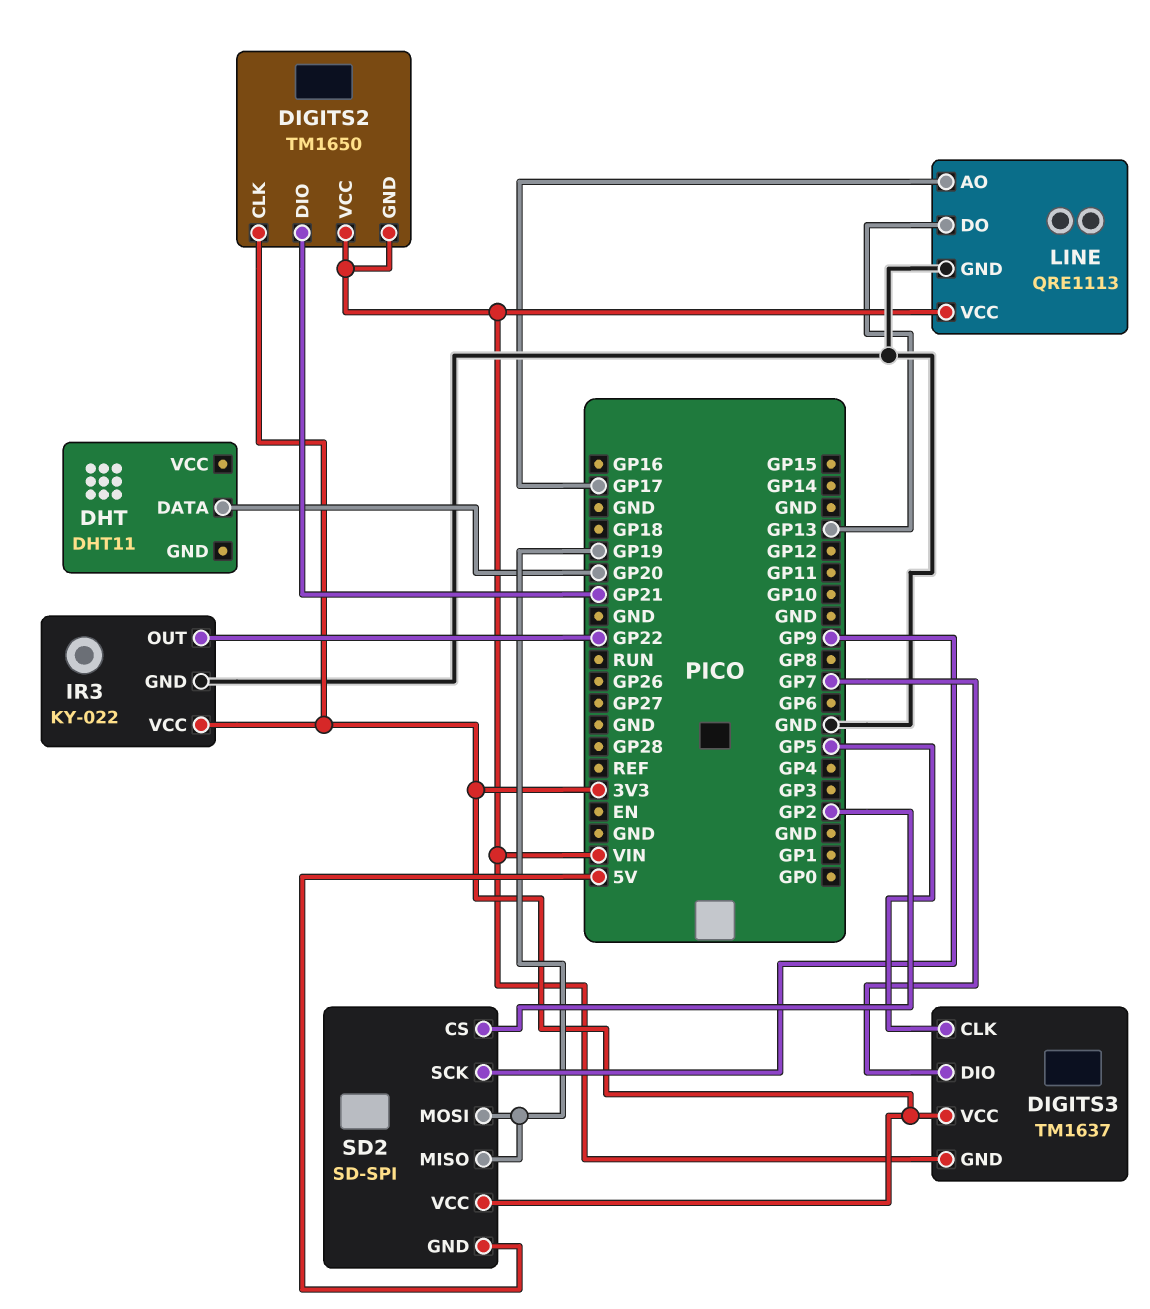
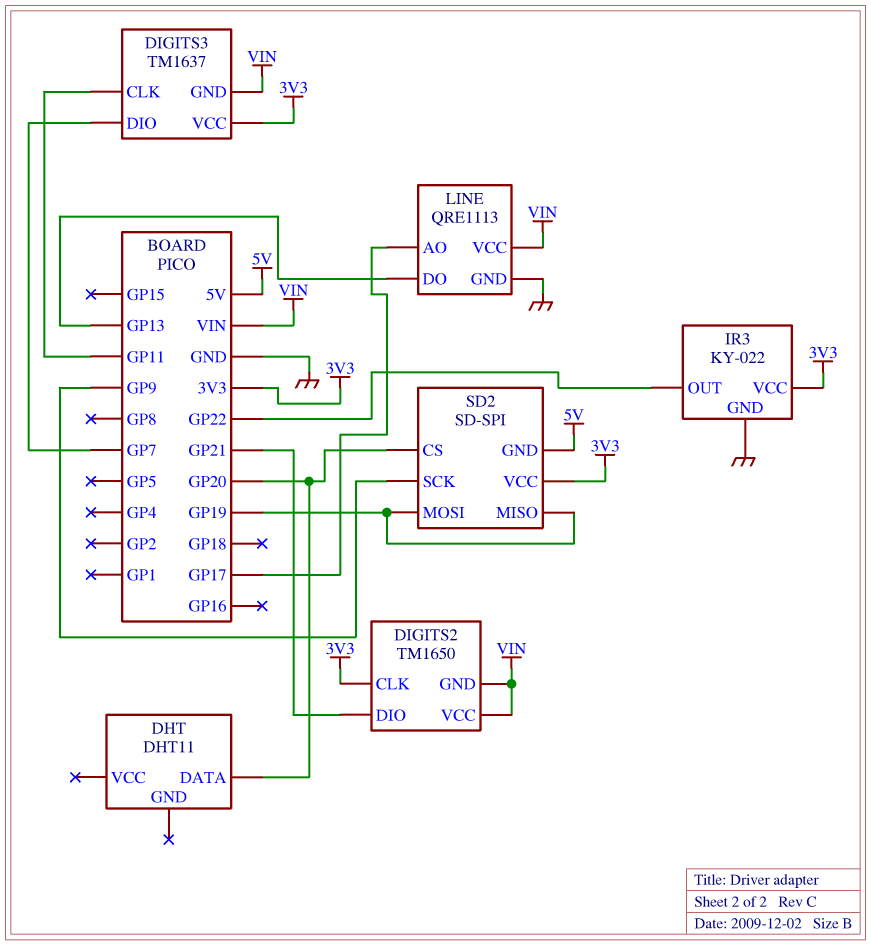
DIGITS3 pin CLK: GP5 -> GP11
SD2 pin CS: GP2 -> GP20

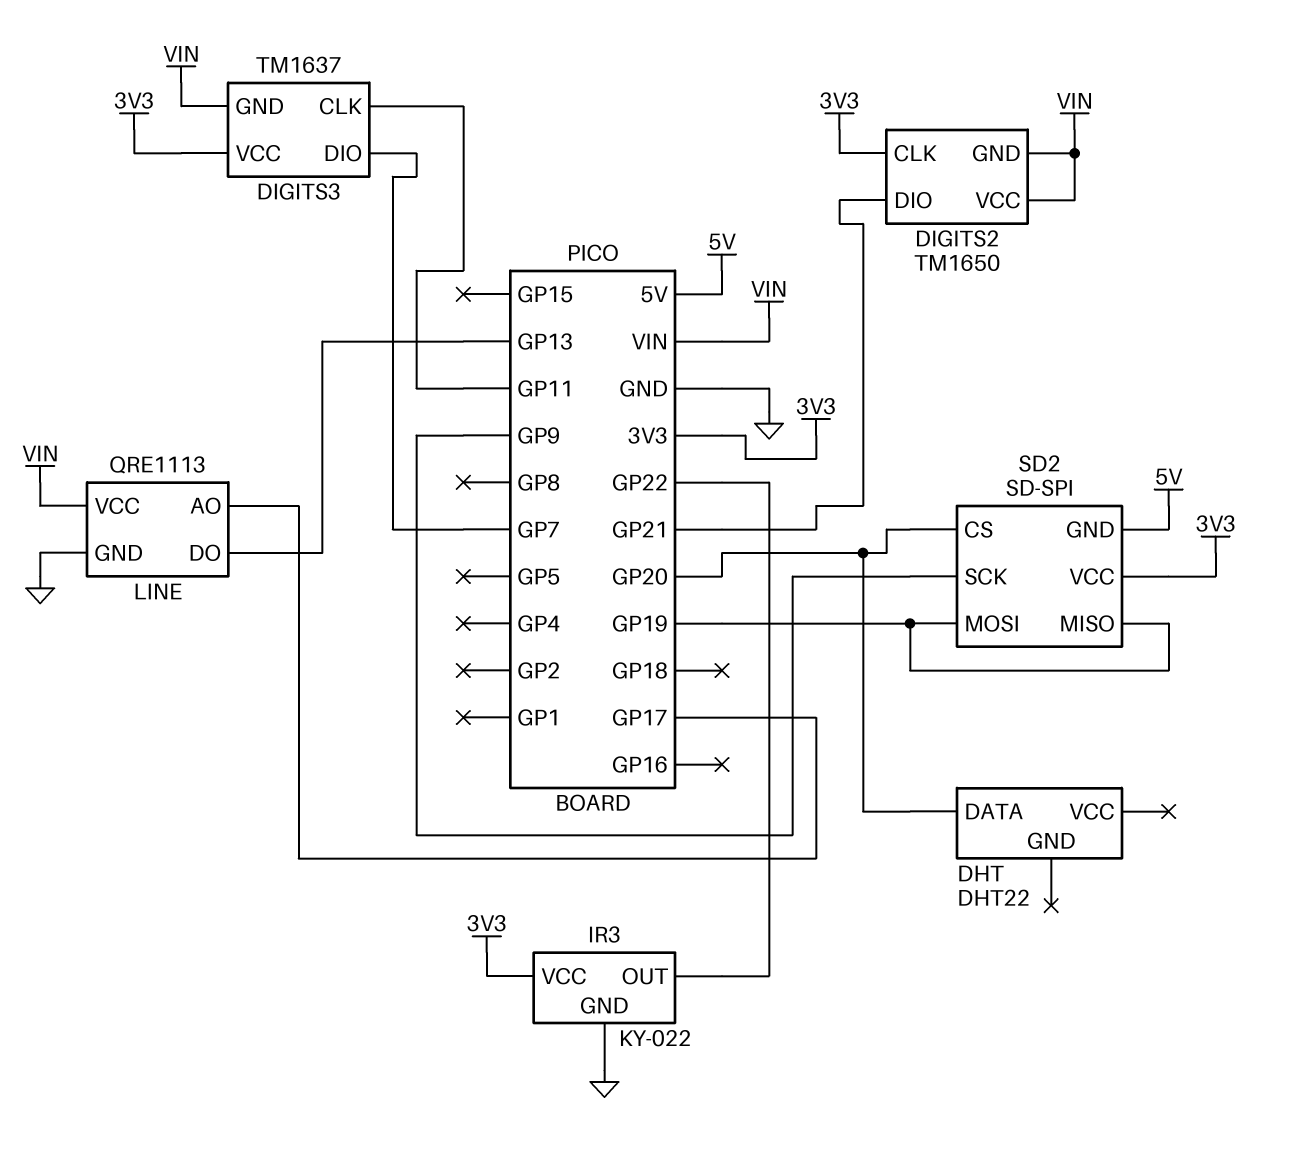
DHT: DHT11 -> DHT22

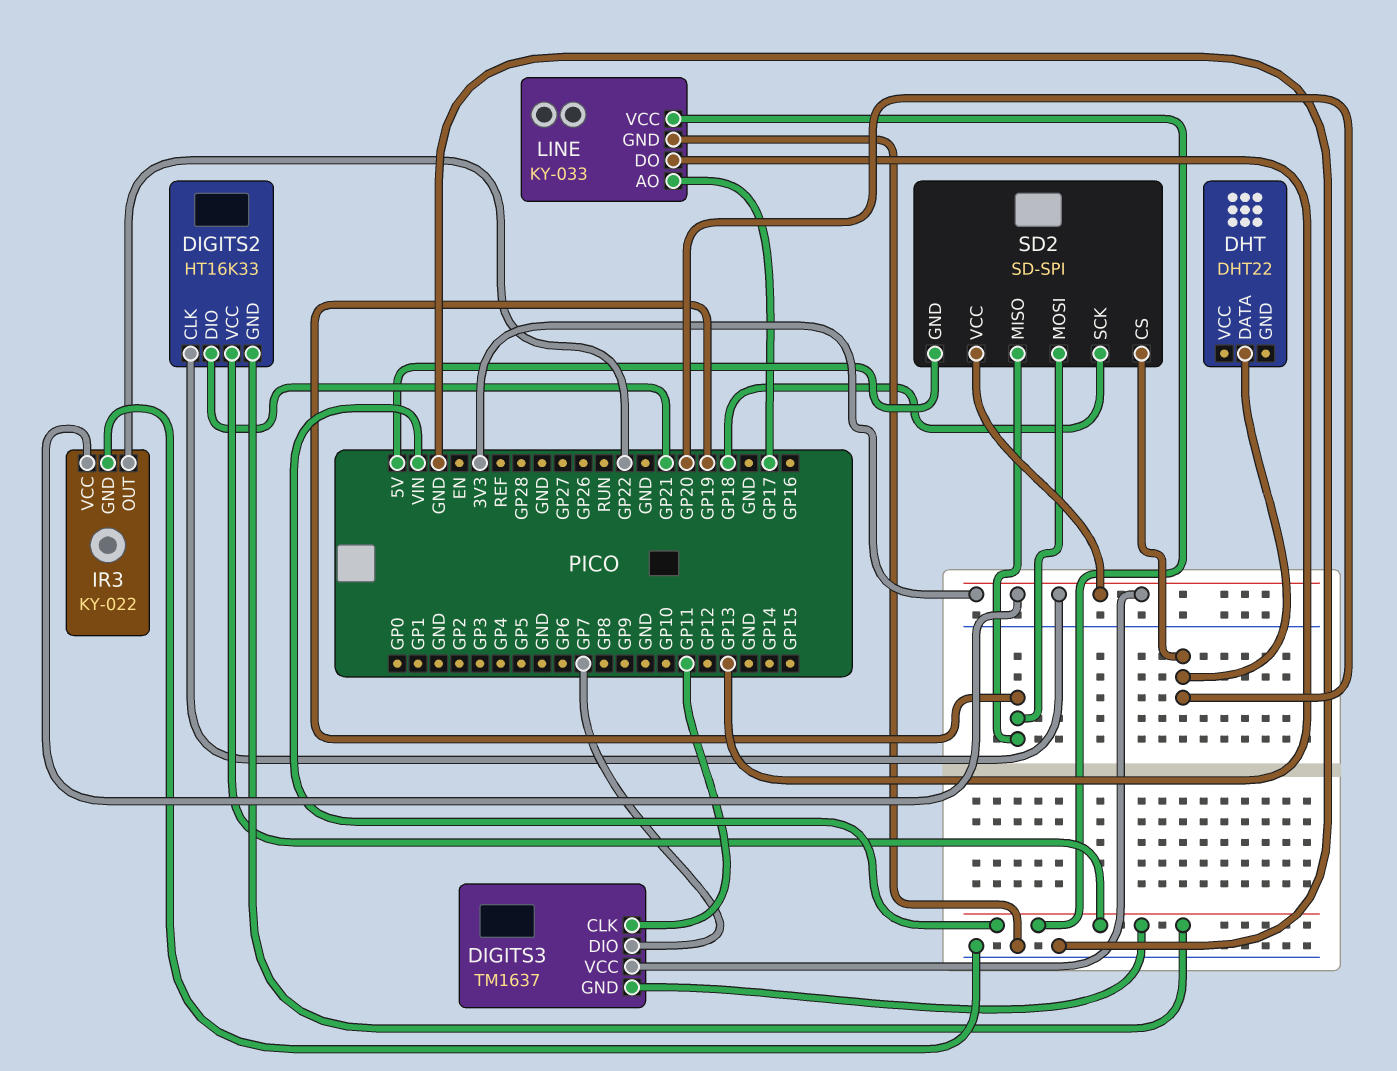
DIGITS2: TM1650 -> HT16K33
LINE: QRE1113 -> KY-033
SD2 pin SCK: GP9 -> GP18

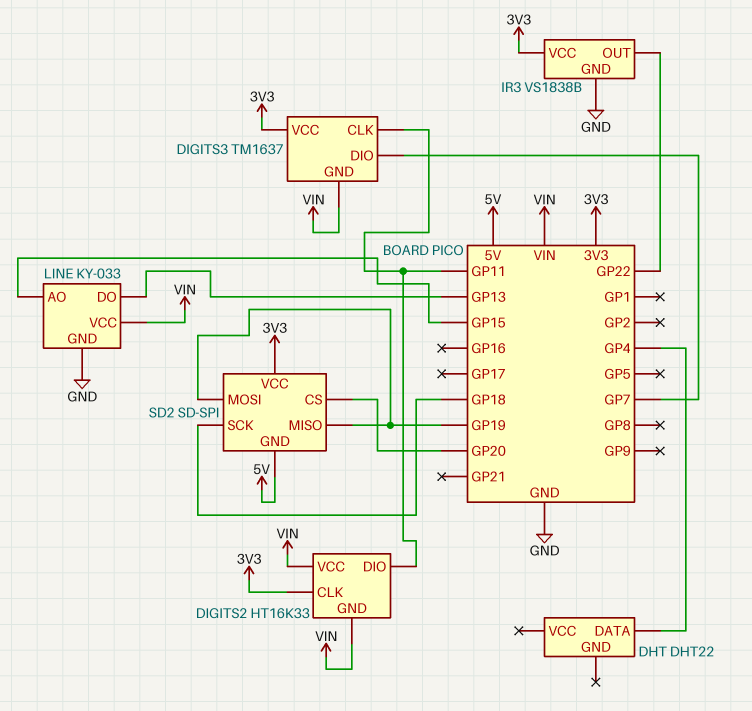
DHT pin DATA: GP20 -> GP4
DIGITS2 pin DIO: GP21 -> GP11
IR3: KY-022 -> VS1838B
LINE pin AO: GP17 -> GP15

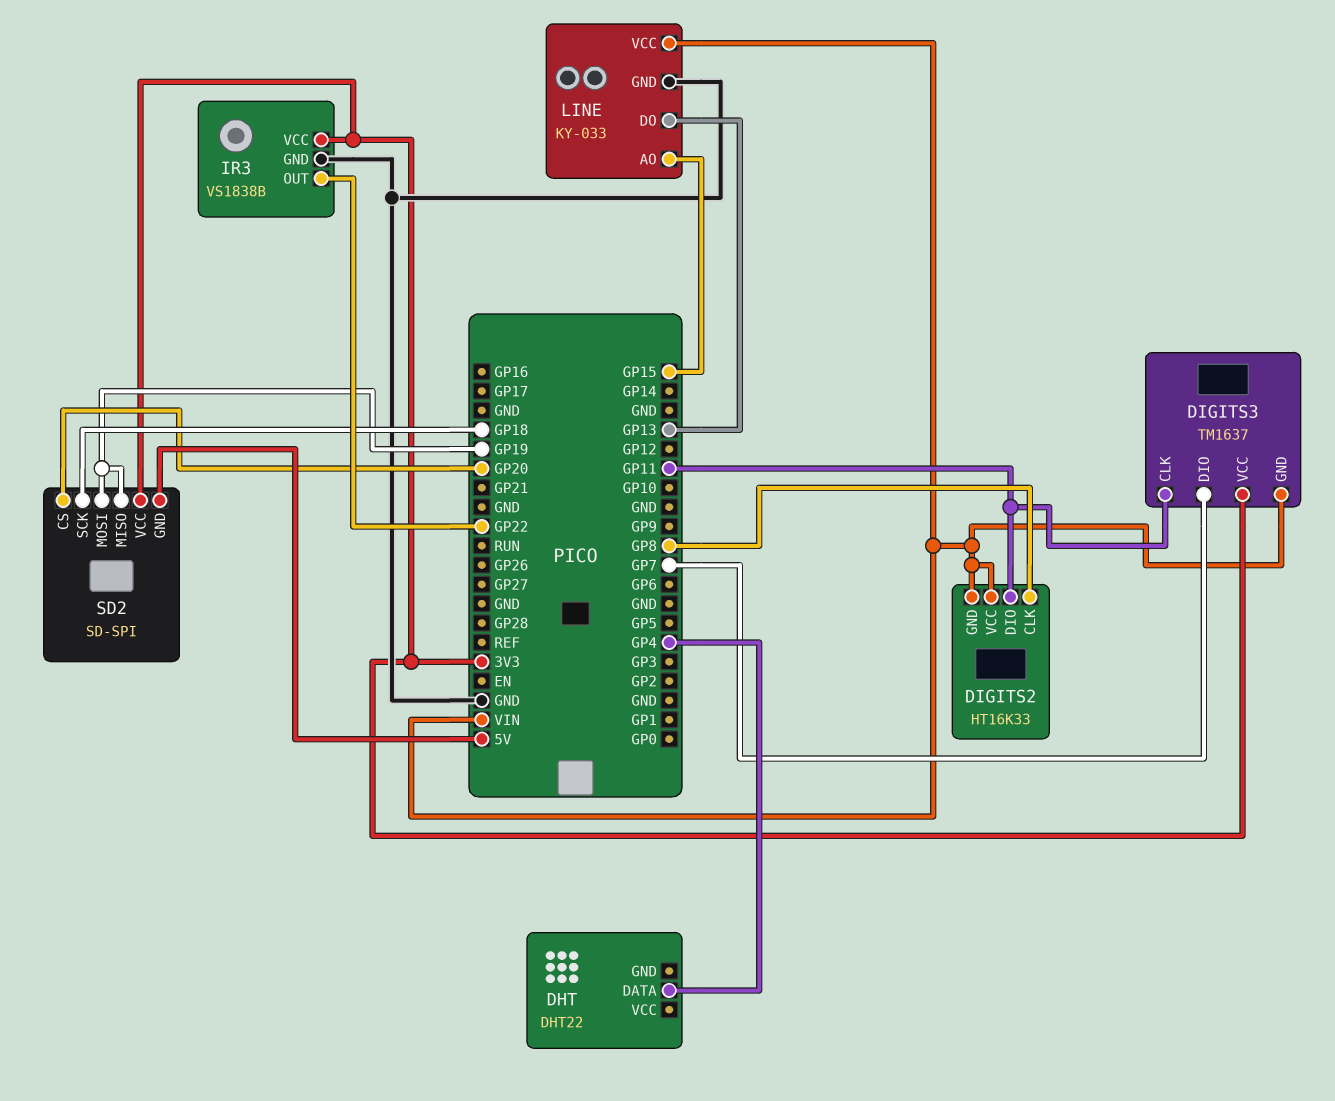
DIGITS2 pin CLK: 3V3 -> GP8

